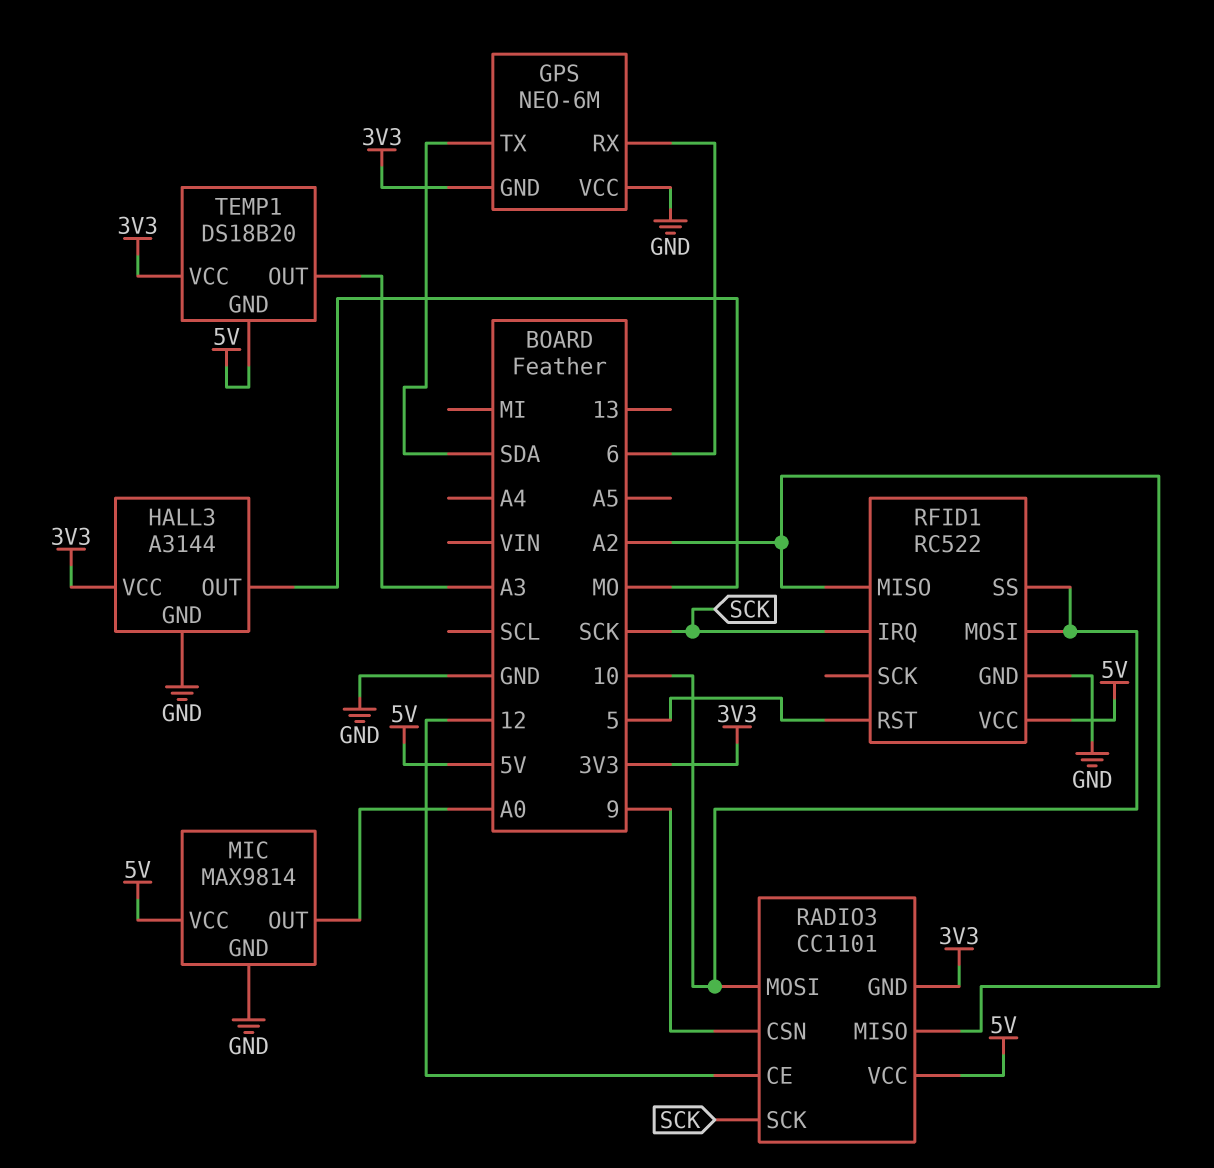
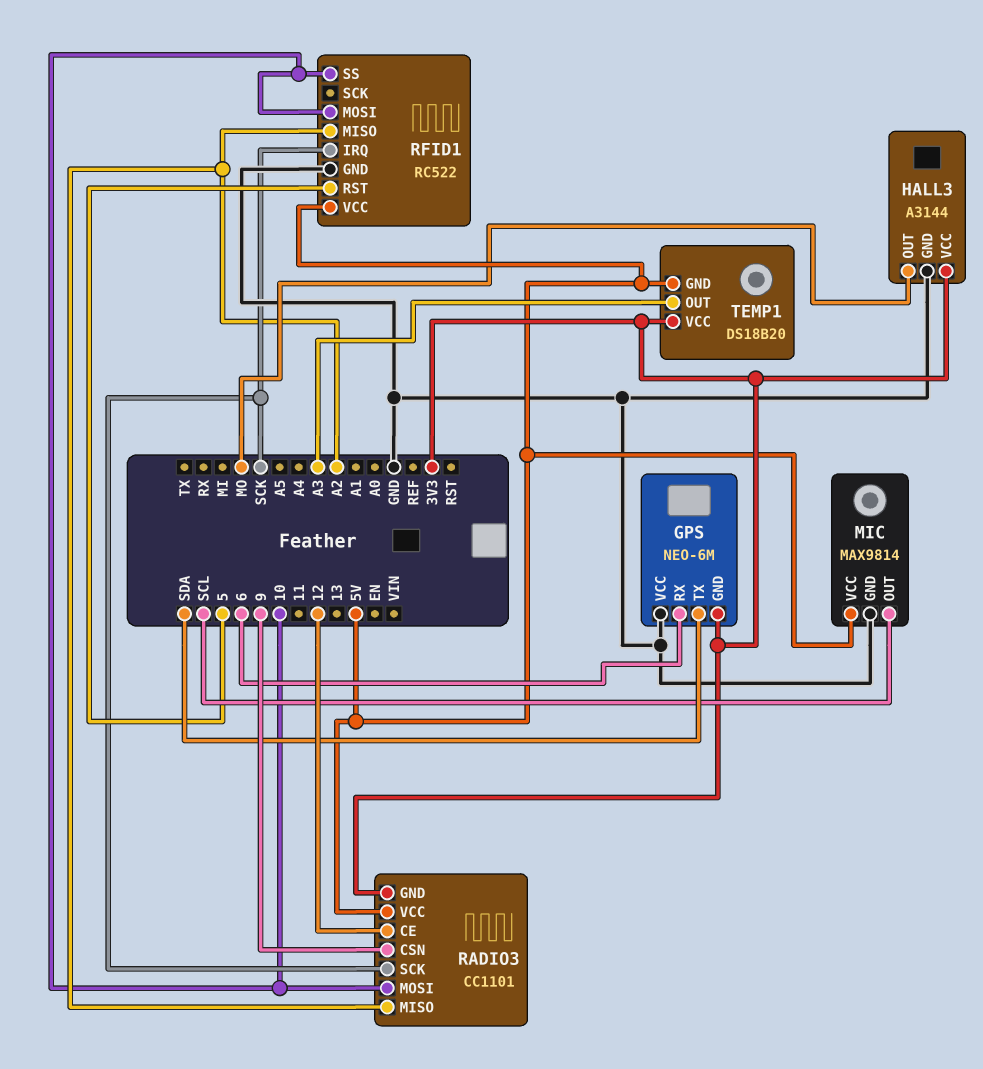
MIC pin OUT: A0 -> SCL

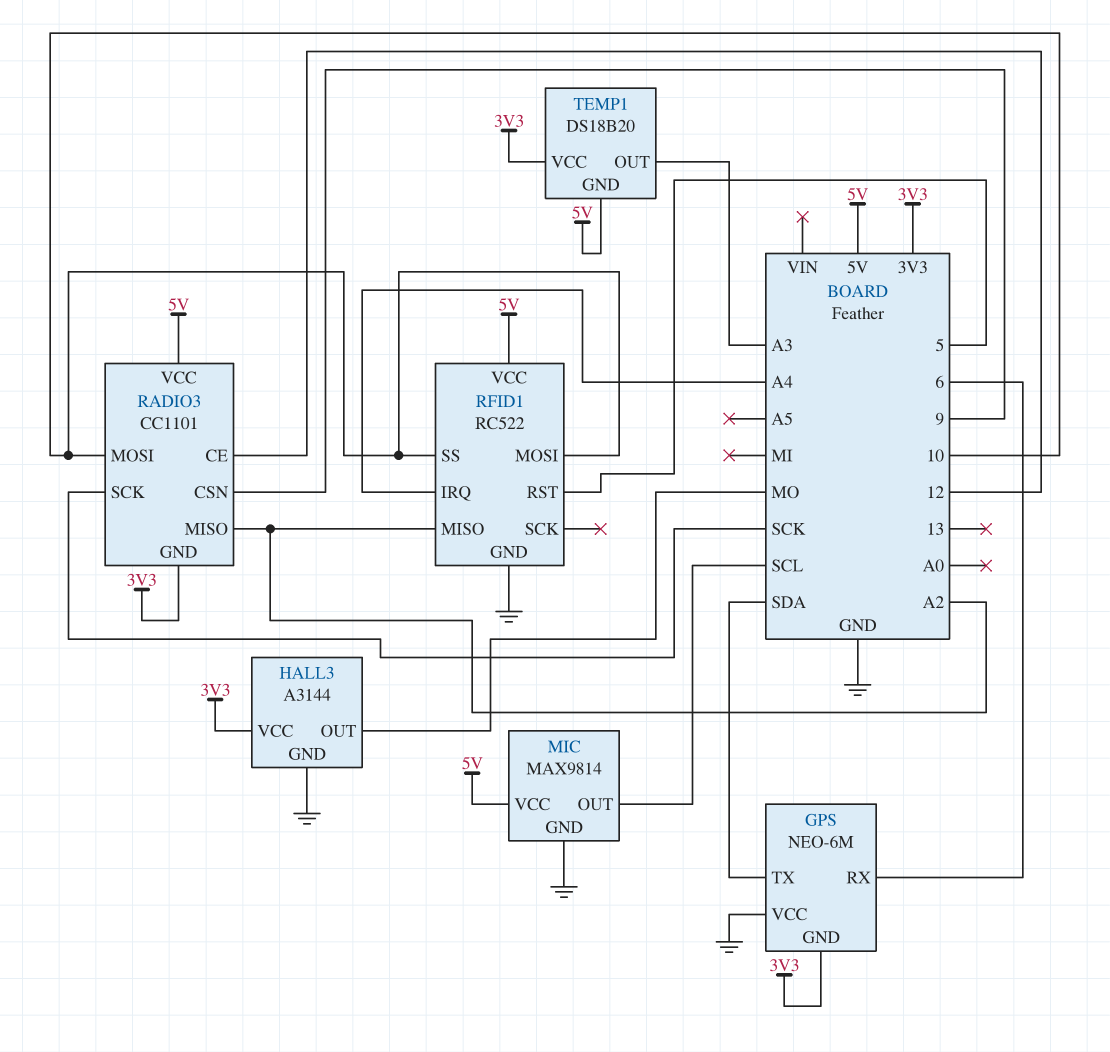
RFID1 pin IRQ: SCK -> A4

